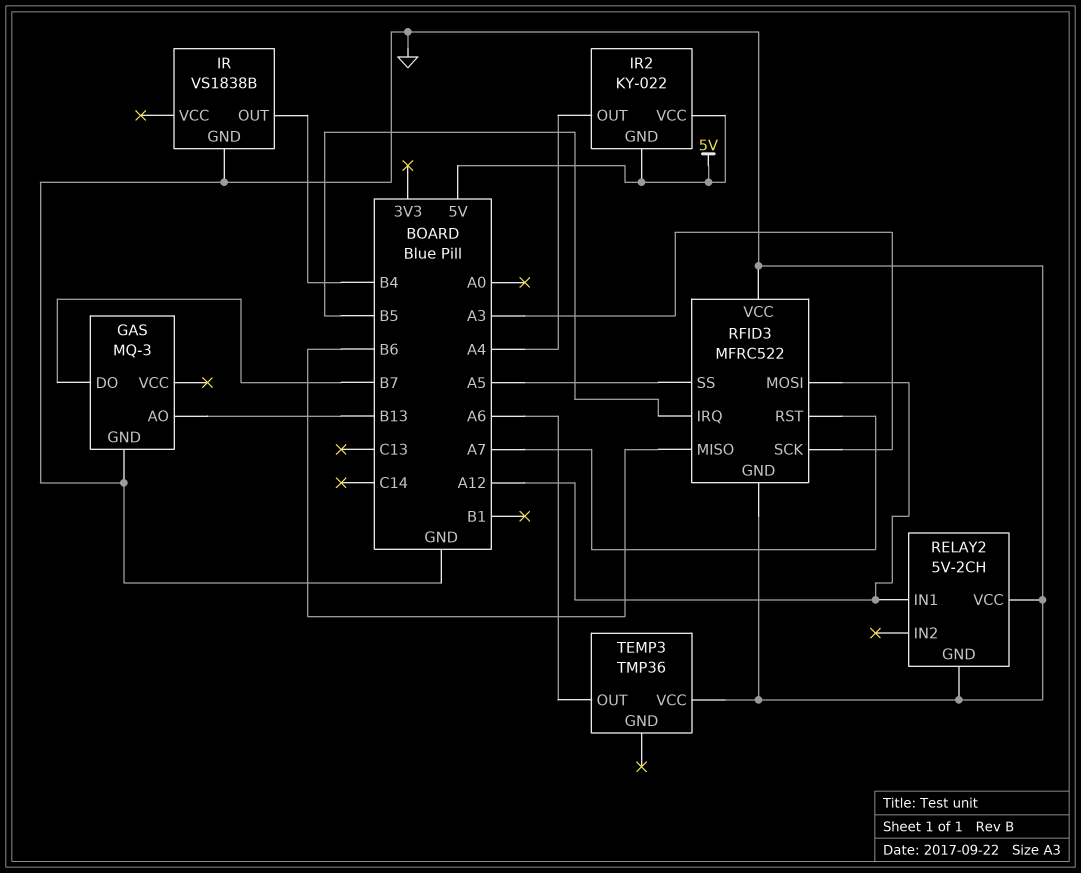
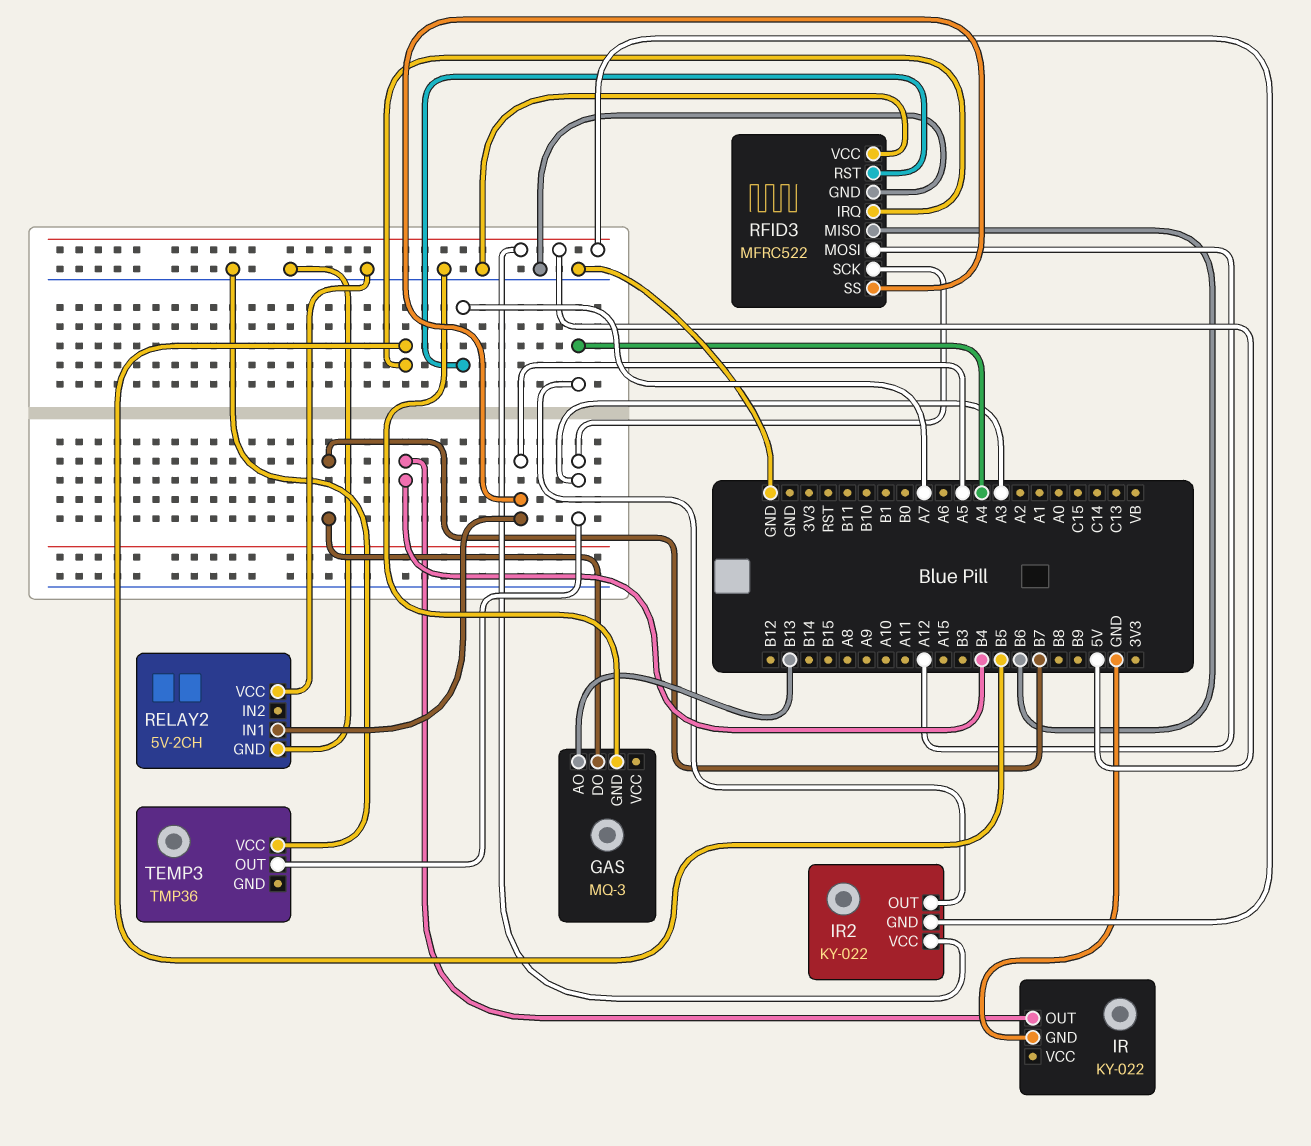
IR: VS1838B -> KY-022
RELAY2 pin IN1: A12 -> A5
TEMP3 pin OUT: A6 -> A3

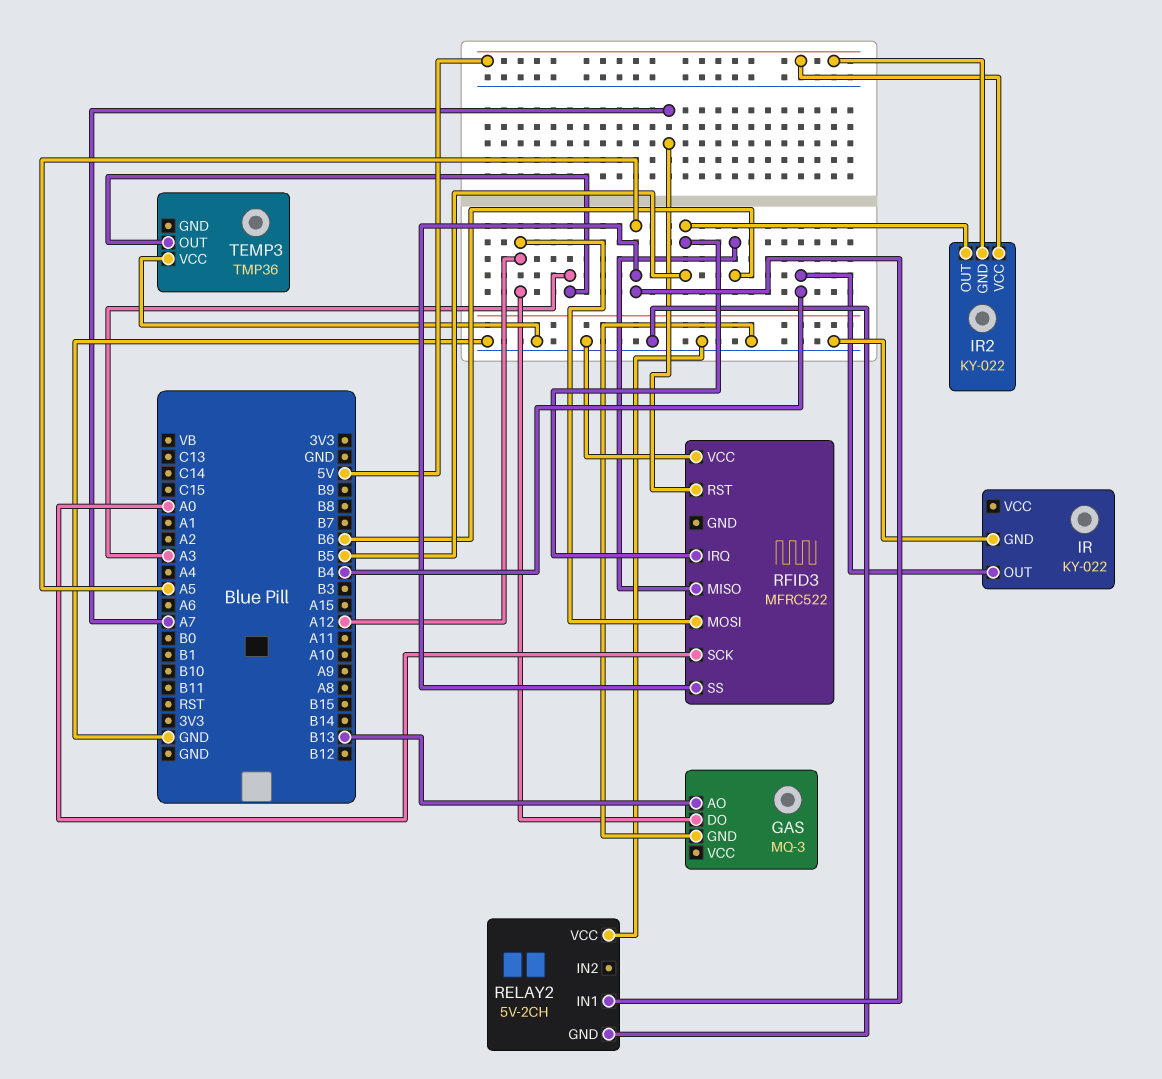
GAS pin DO: B7 -> A12
IR2 pin OUT: A4 -> B5
RFID3 pin GND: GND -> none
RFID3 pin SCK: A3 -> A0

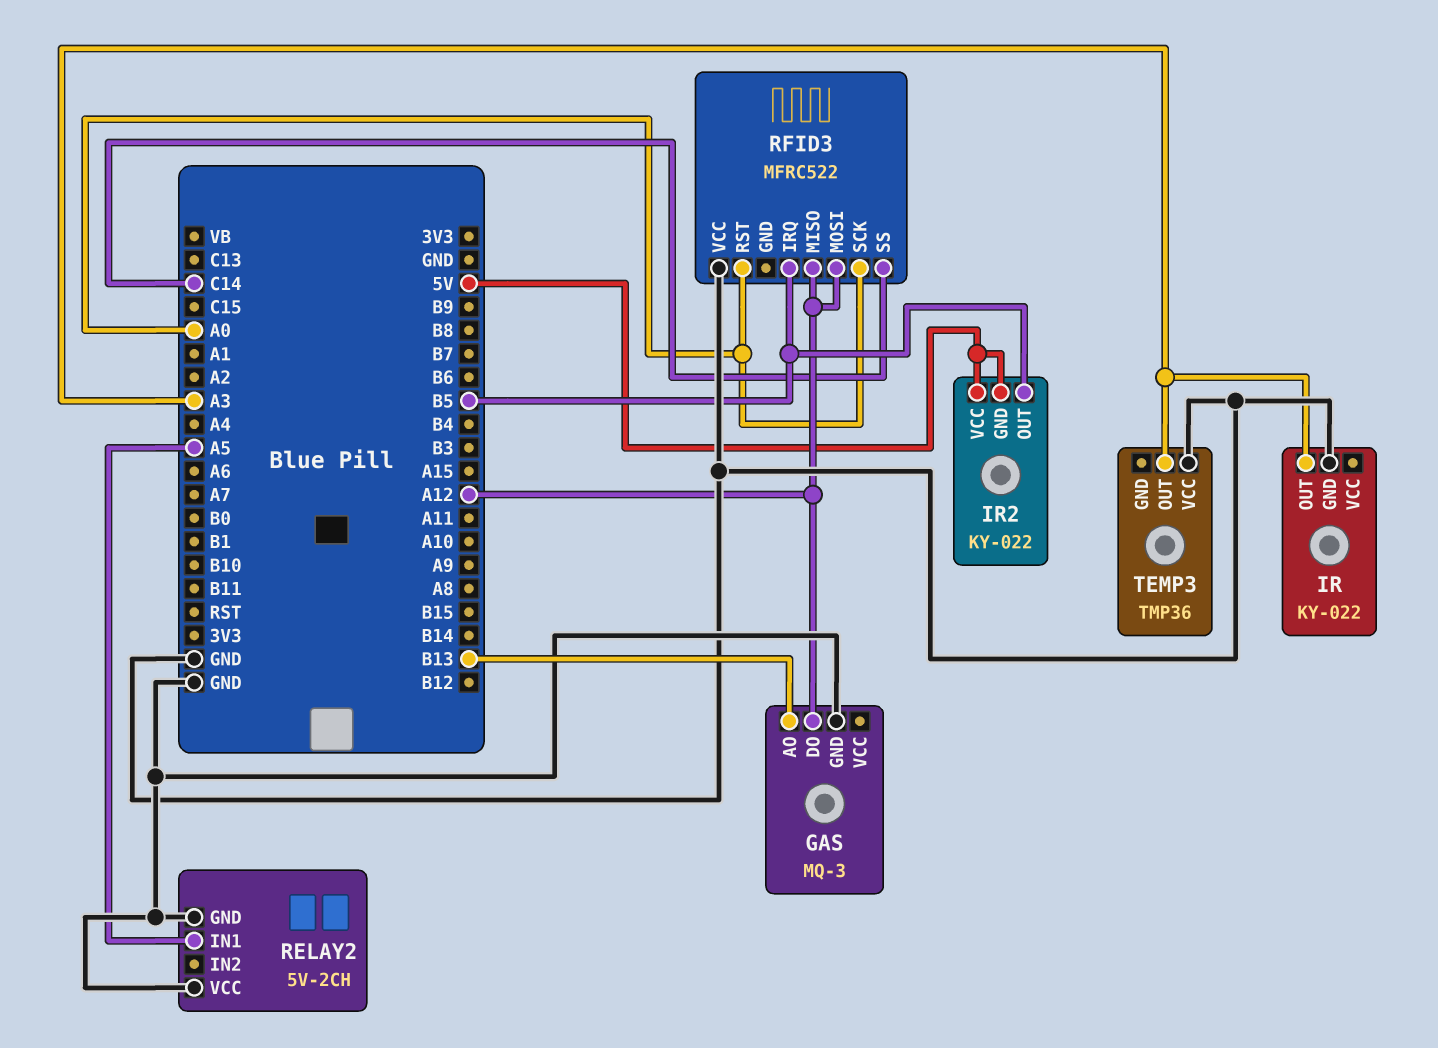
IR pin OUT: B4 -> A3
RFID3 pin MISO: B6 -> A12
RFID3 pin RST: A7 -> A0
RFID3 pin SS: A5 -> C14

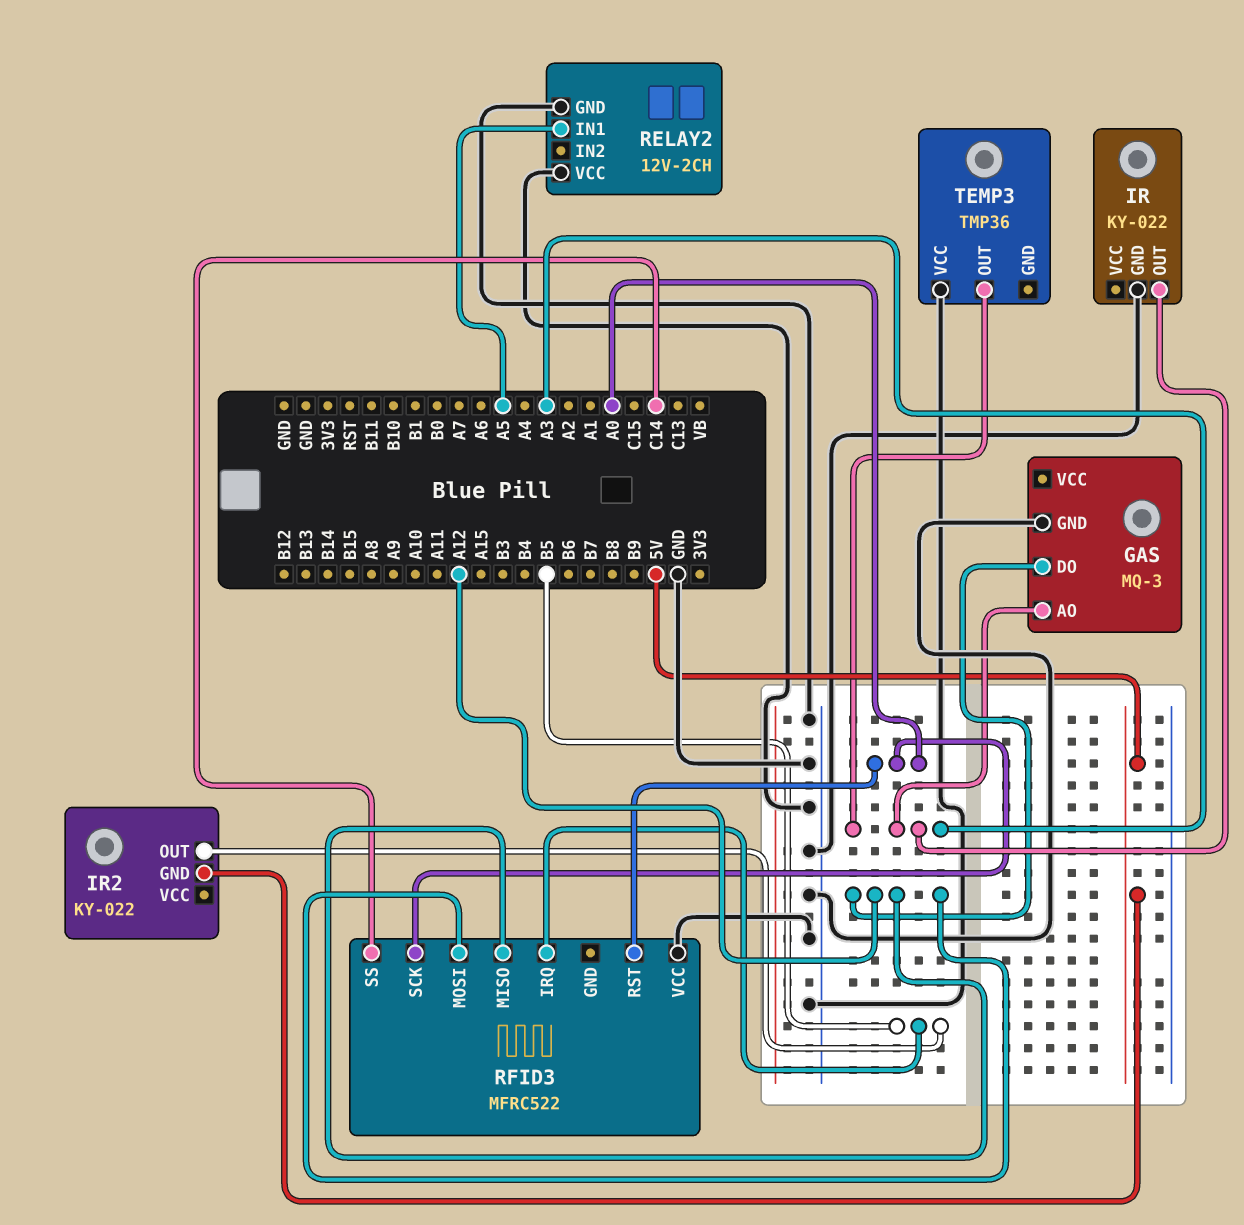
GAS pin AO: B13 -> A3
IR2 pin VCC: 5V -> none
RELAY2: 5V-2CH -> 12V-2CH

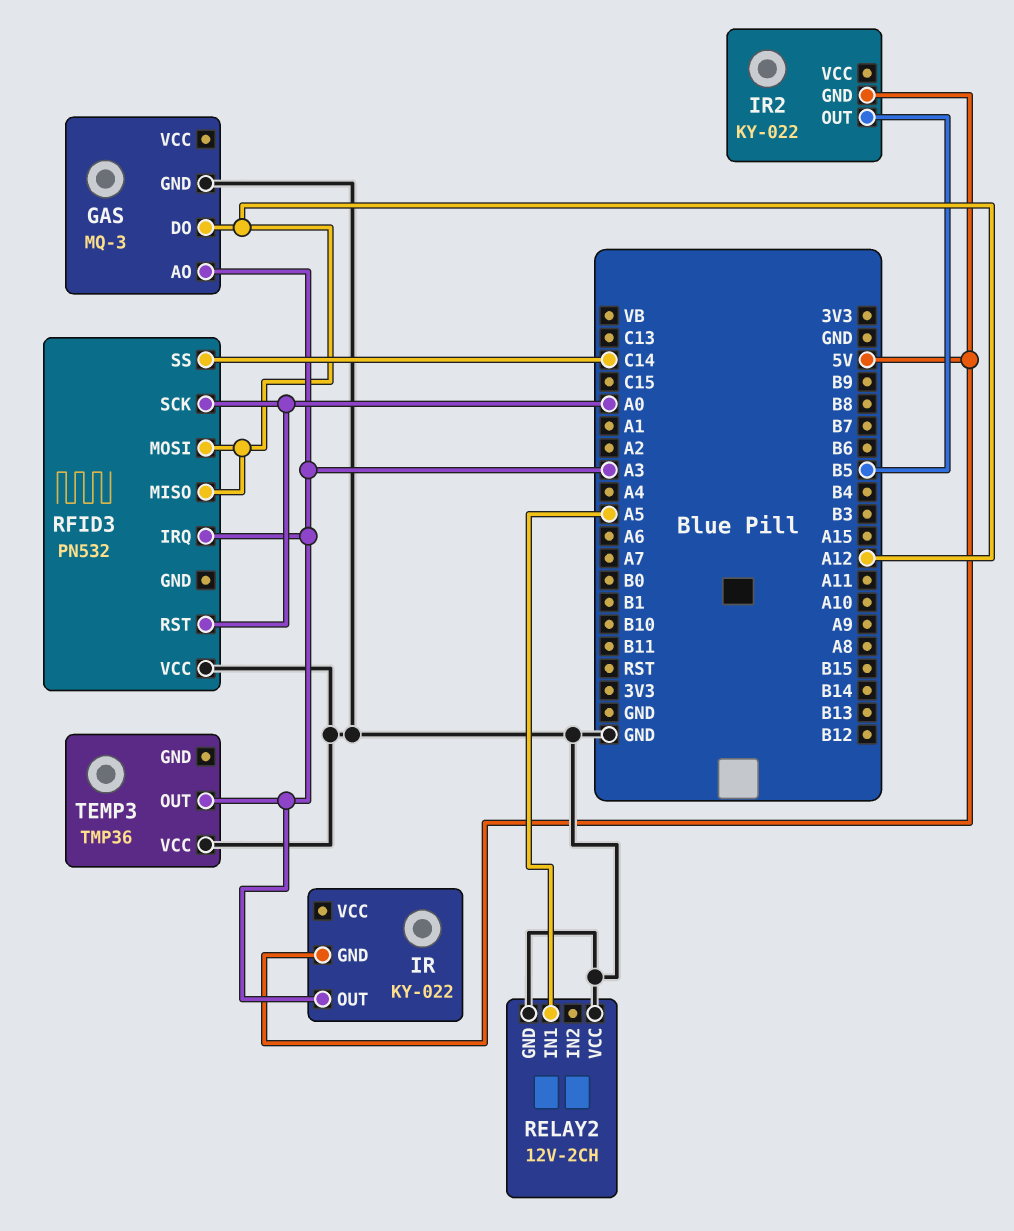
IR pin GND: GND -> 5V
RFID3: MFRC522 -> PN532
RFID3 pin IRQ: B5 -> A3

